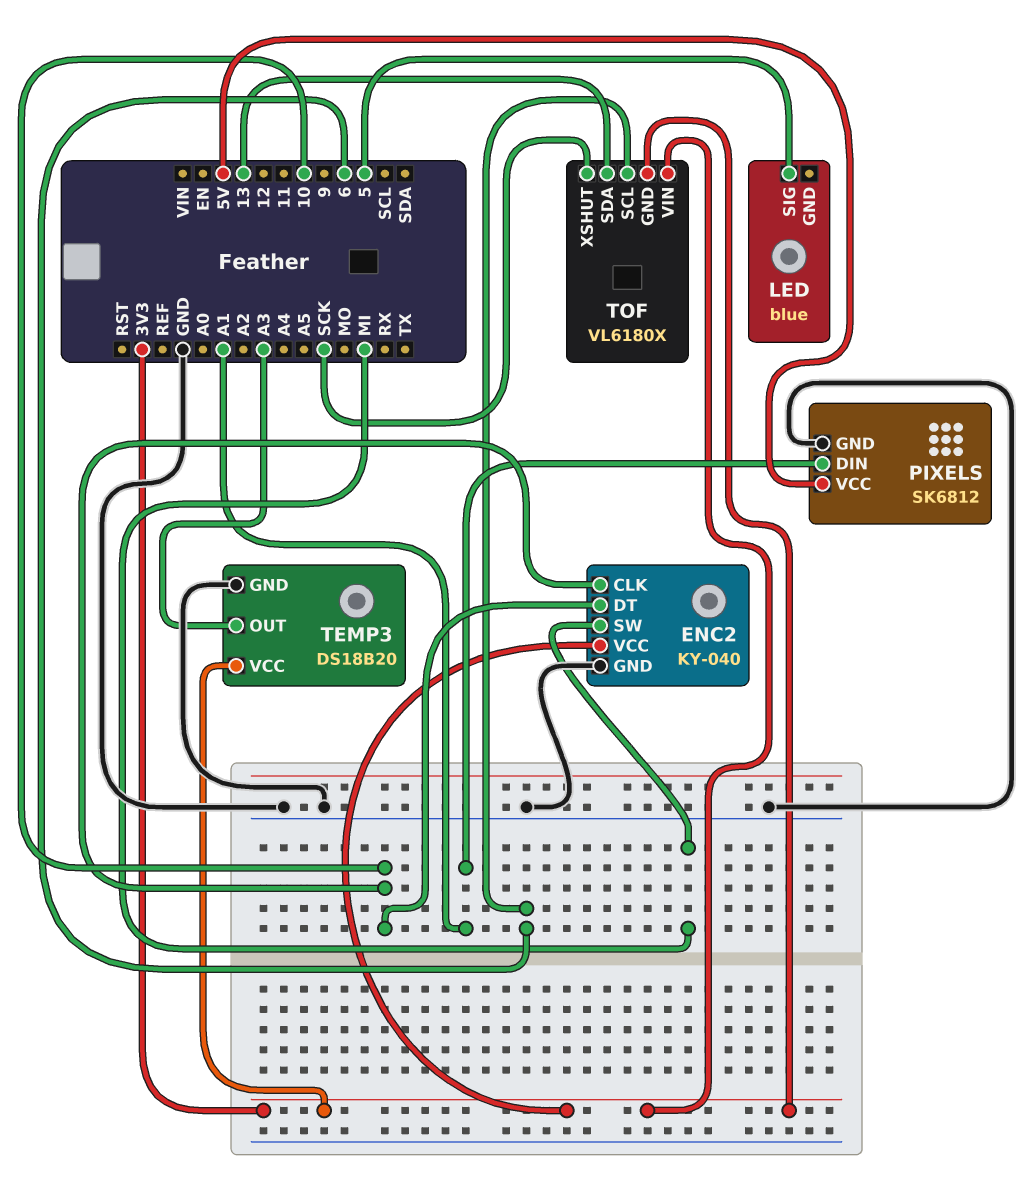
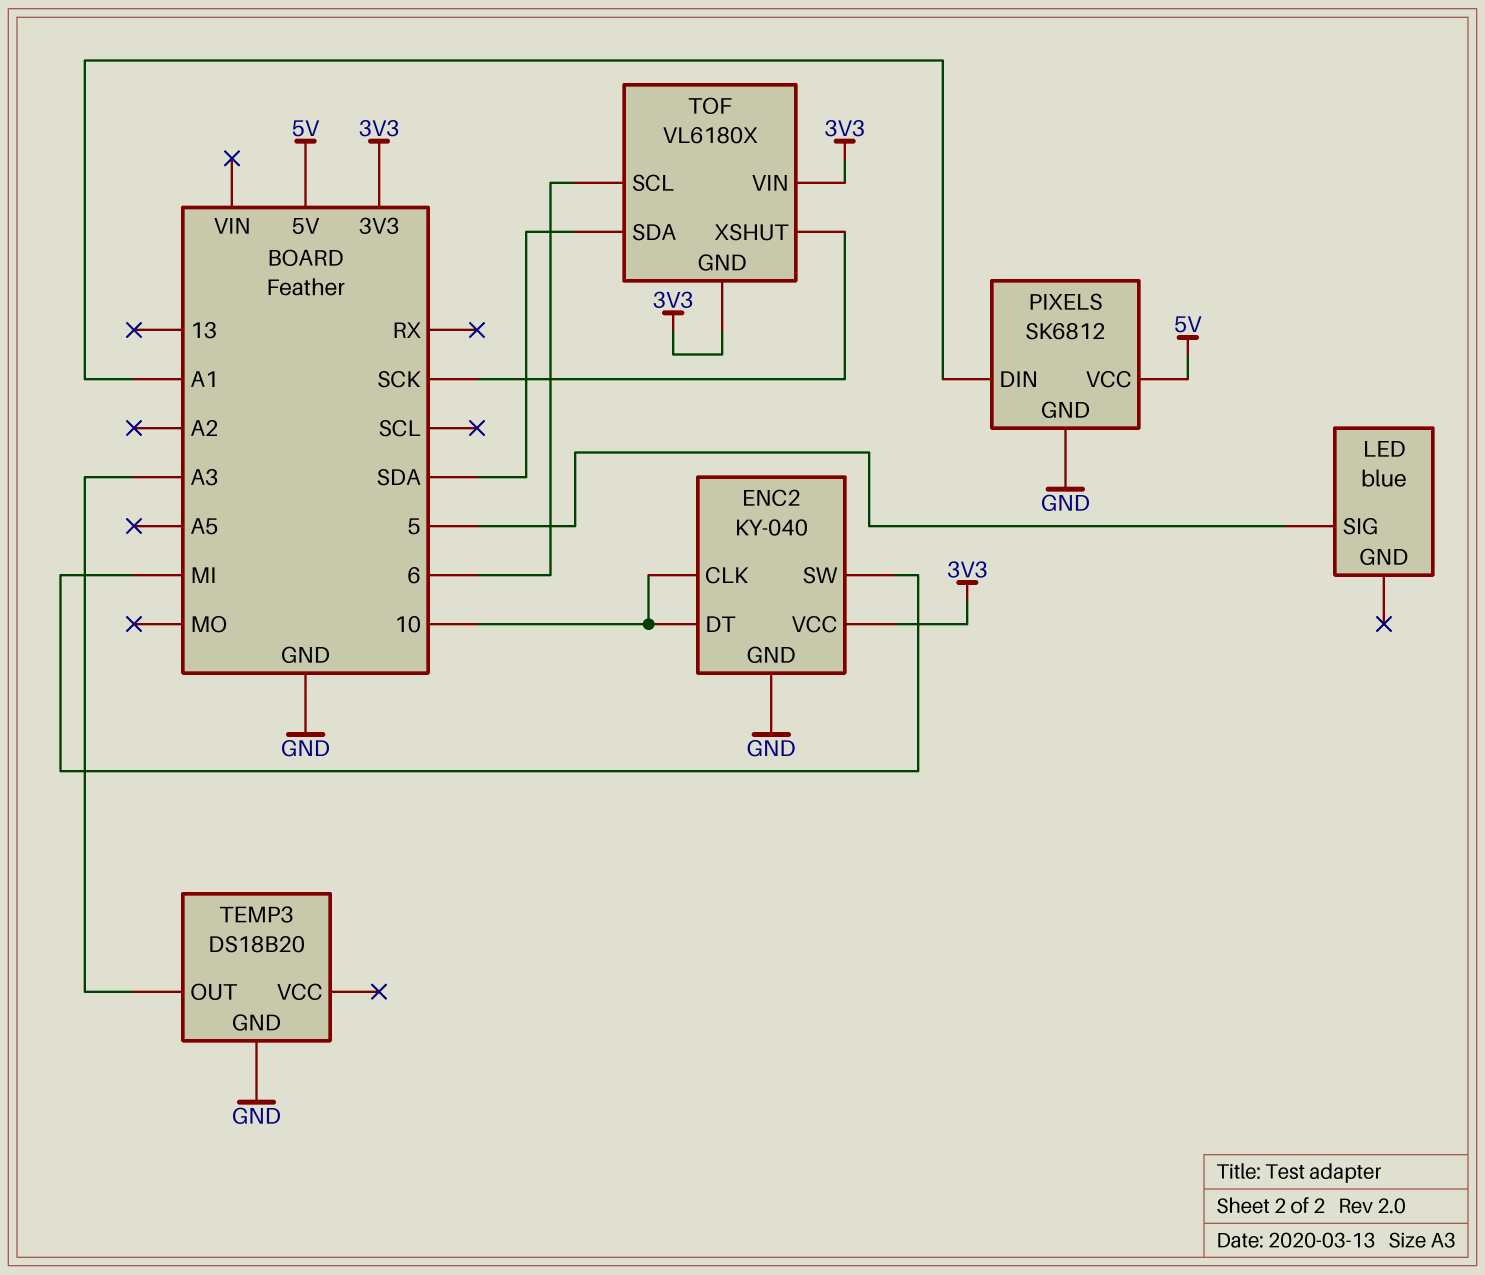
TEMP3 pin VCC: 3V3 -> none
TOF pin SDA: 13 -> SDA

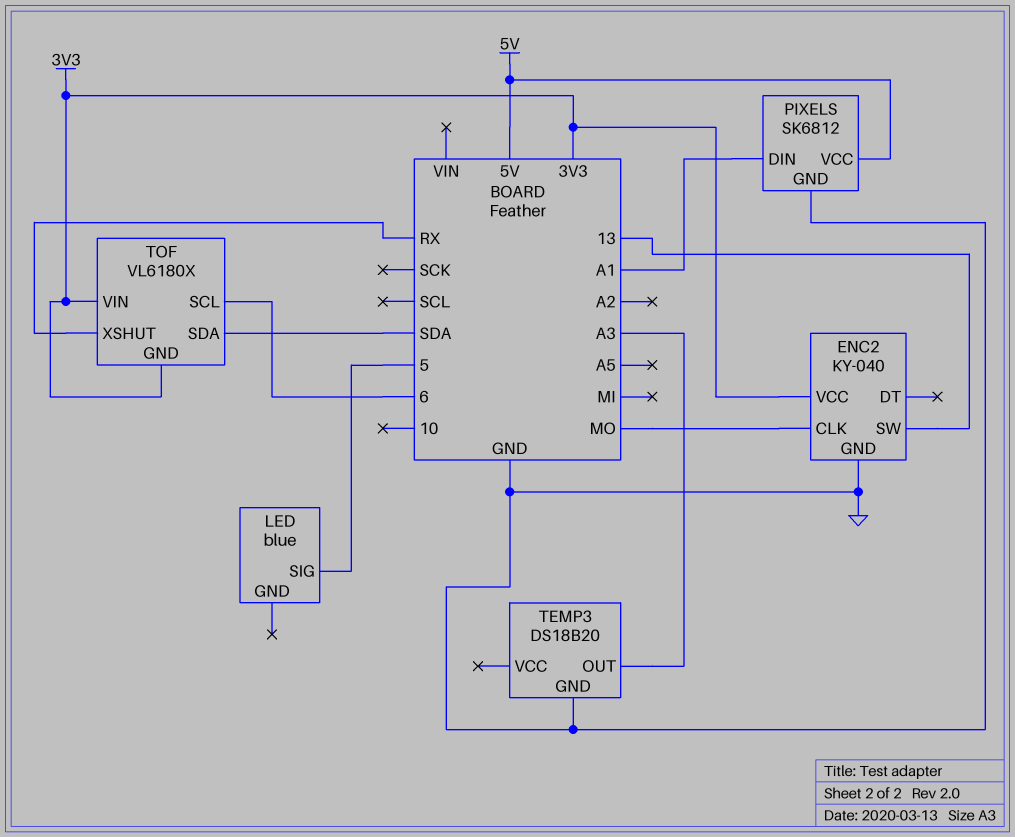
ENC2 pin CLK: 10 -> MO
ENC2 pin DT: 10 -> none
ENC2 pin SW: MI -> 13
TOF pin XSHUT: SCK -> RX

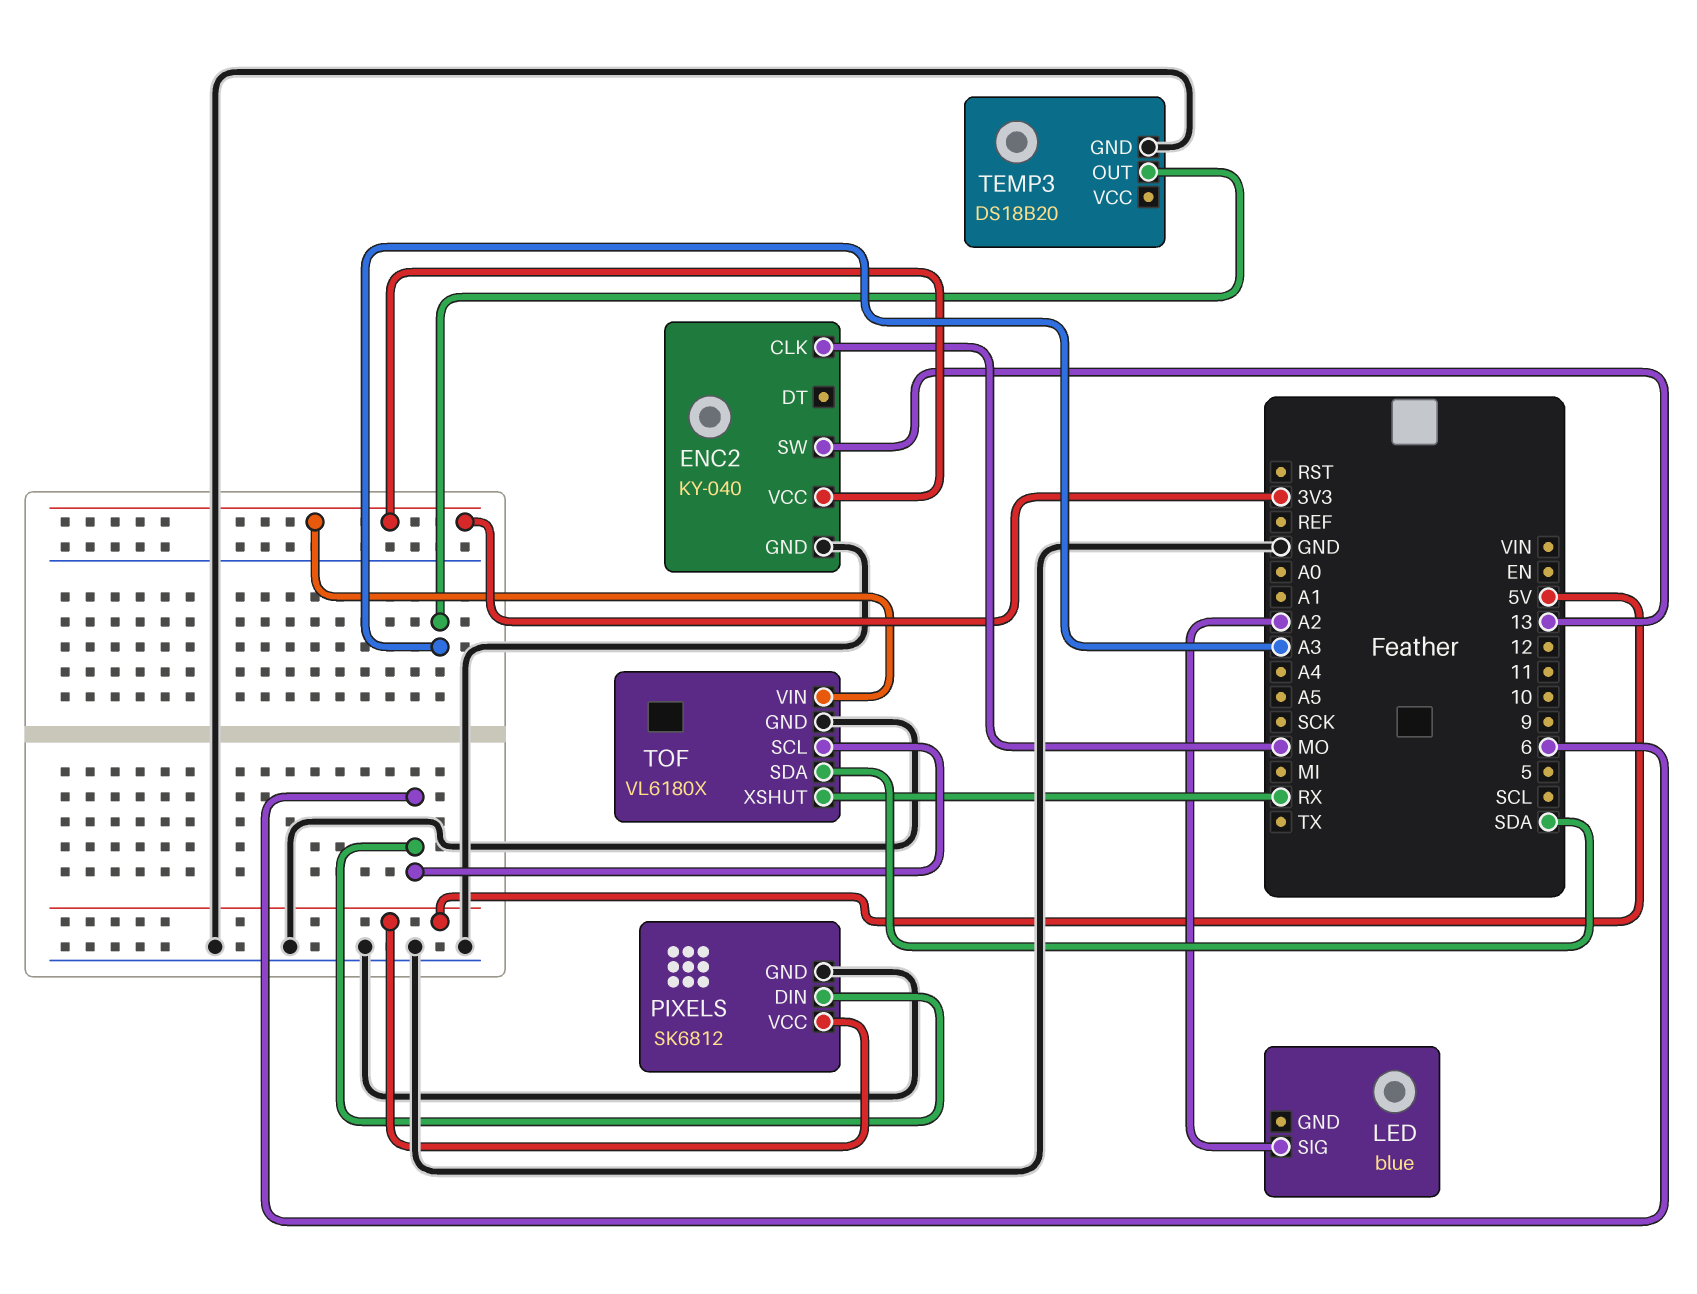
LED pin SIG: 5 -> A2
PIXELS pin DIN: A1 -> 6
TOF pin GND: 3V3 -> GND

